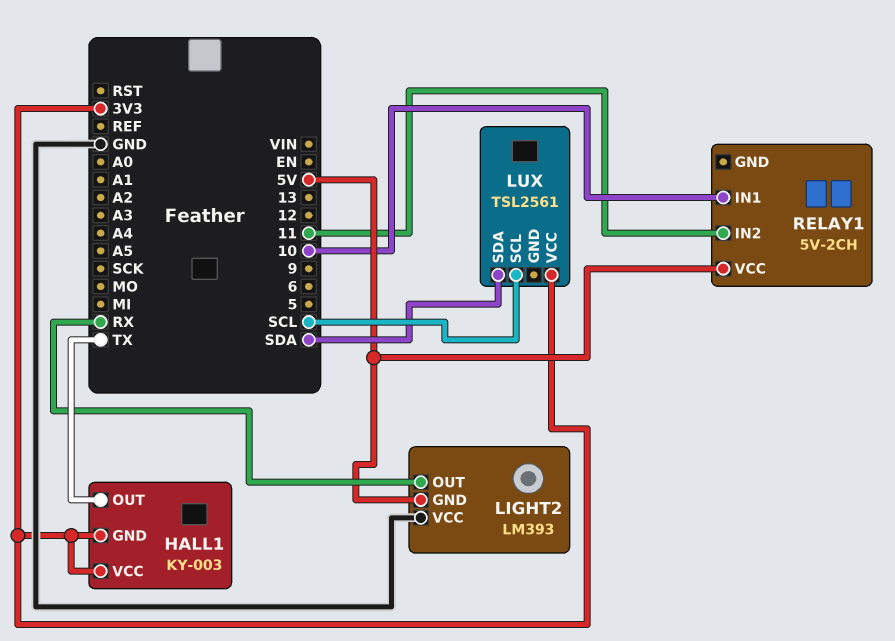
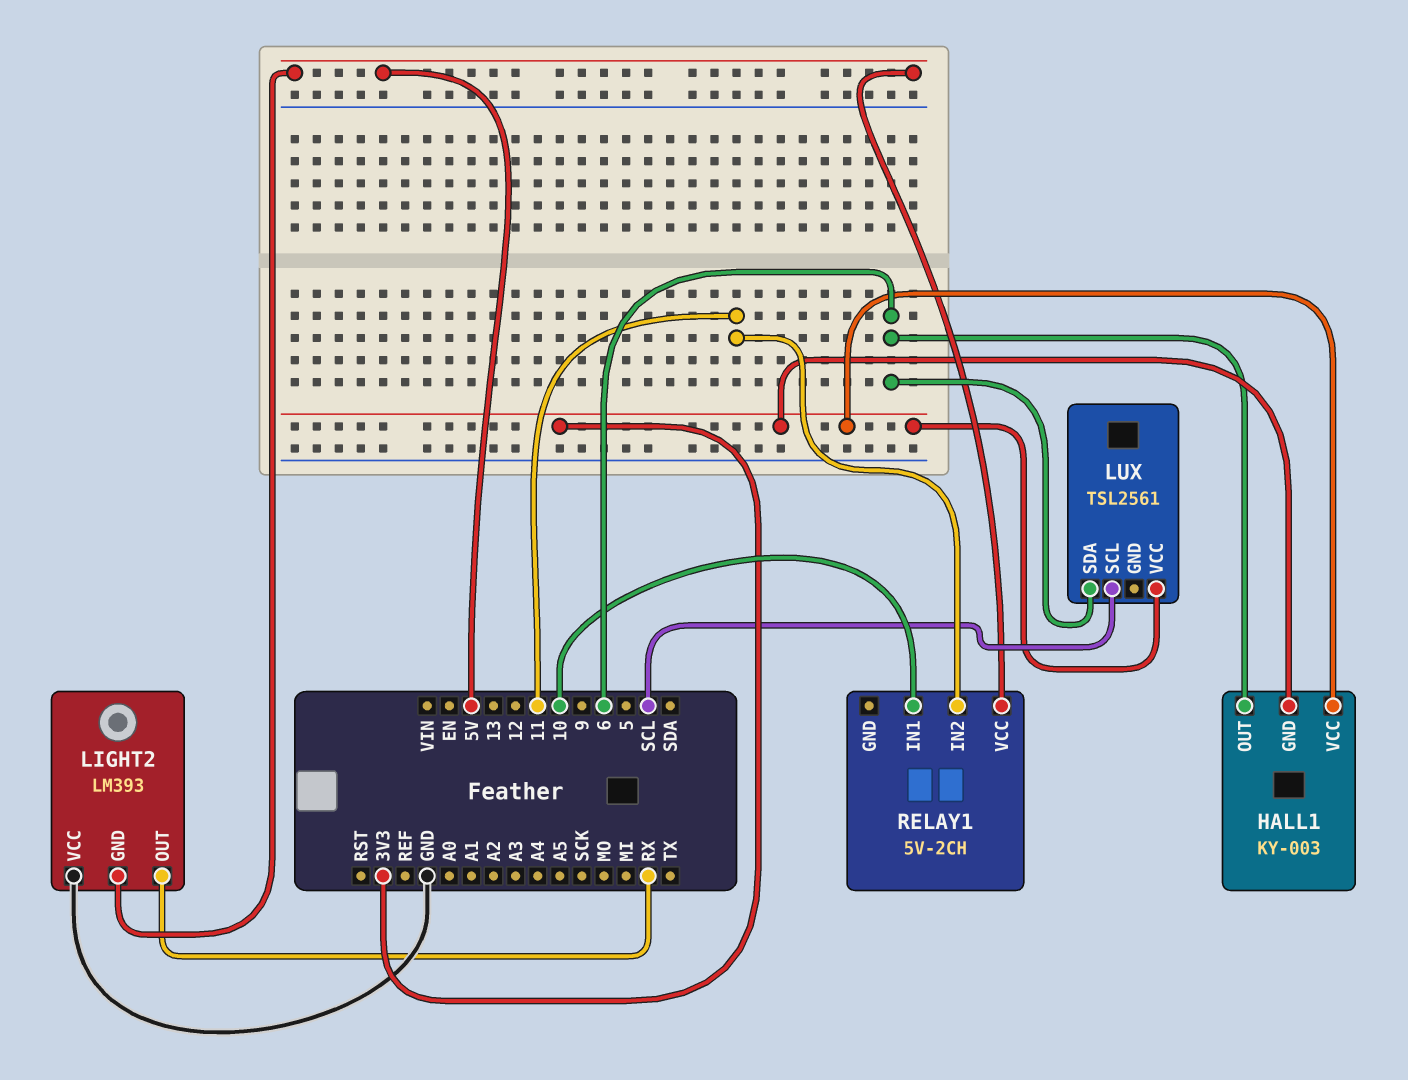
HALL1 pin OUT: TX -> 6
LUX pin SDA: SDA -> 6

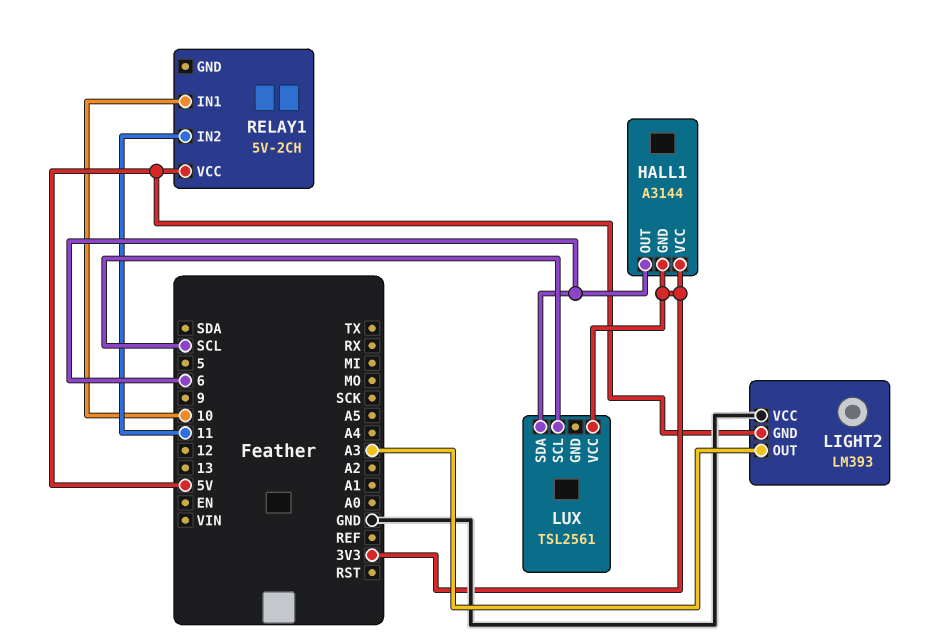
HALL1: KY-003 -> A3144
LIGHT2 pin OUT: RX -> A3

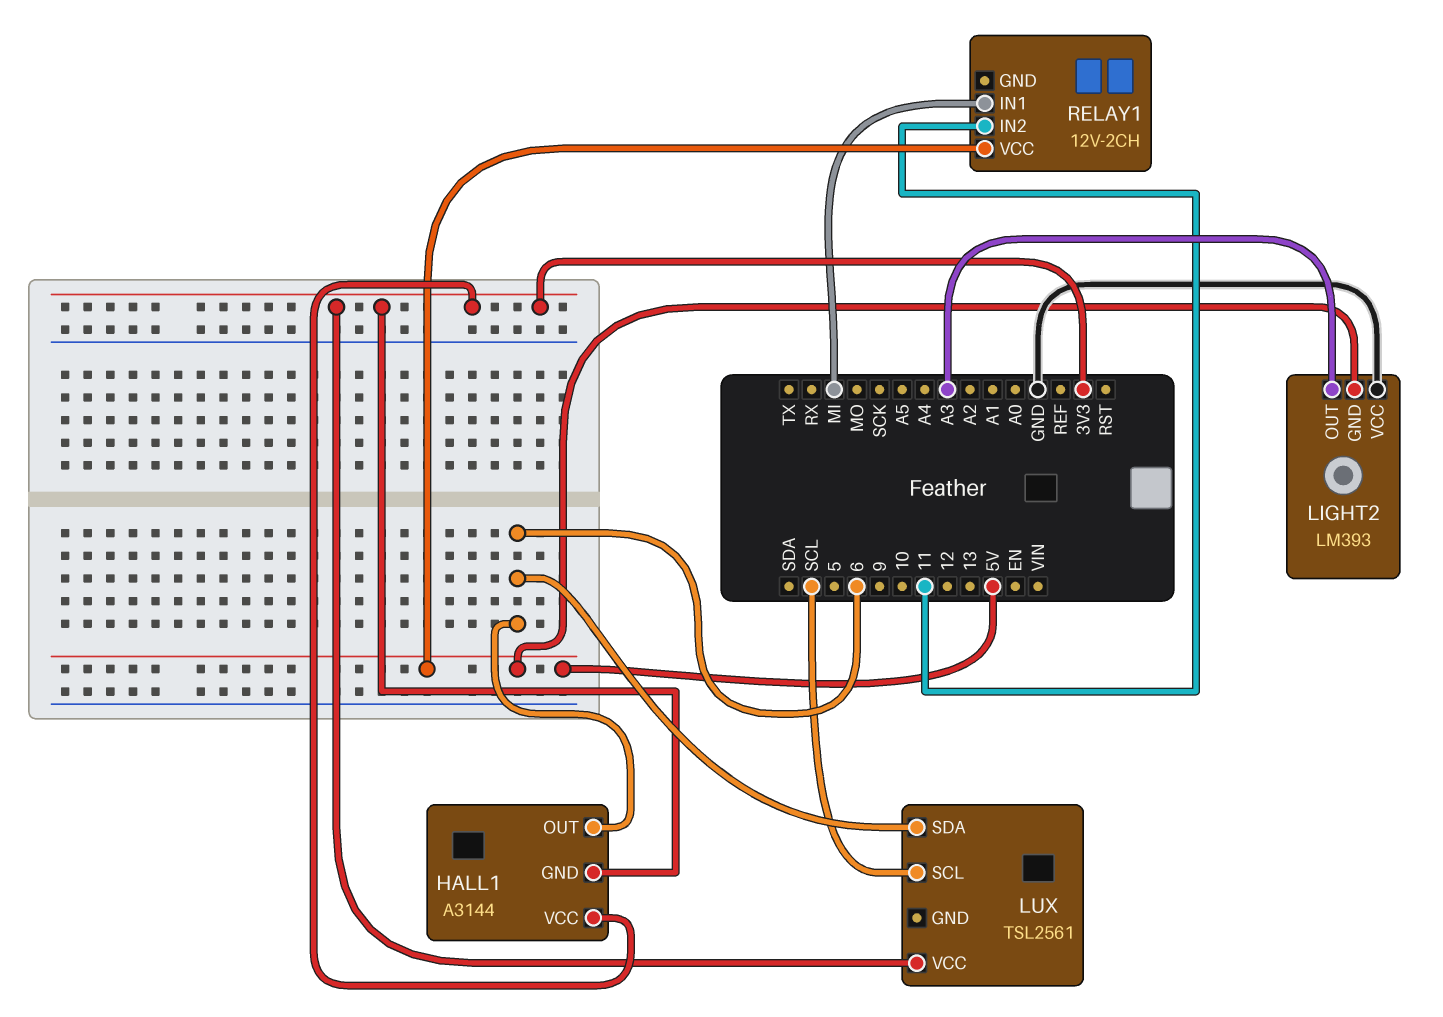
RELAY1: 5V-2CH -> 12V-2CH
RELAY1 pin IN1: 10 -> MI

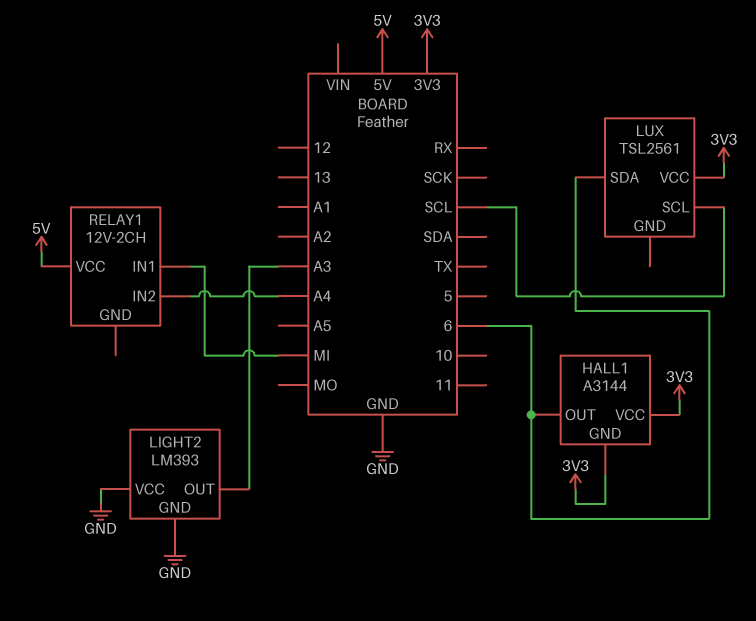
LIGHT2 pin GND: 5V -> GND
RELAY1 pin IN2: 11 -> A4

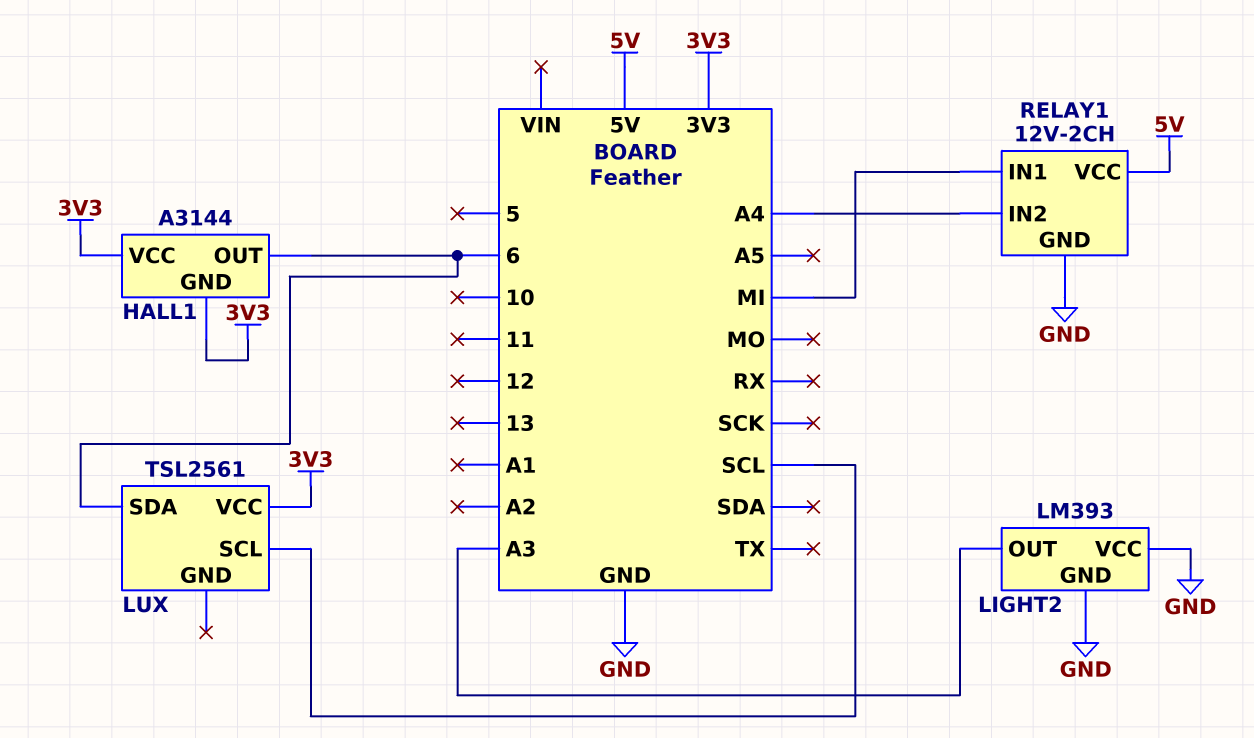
RELAY1 pin GND: none -> GND

